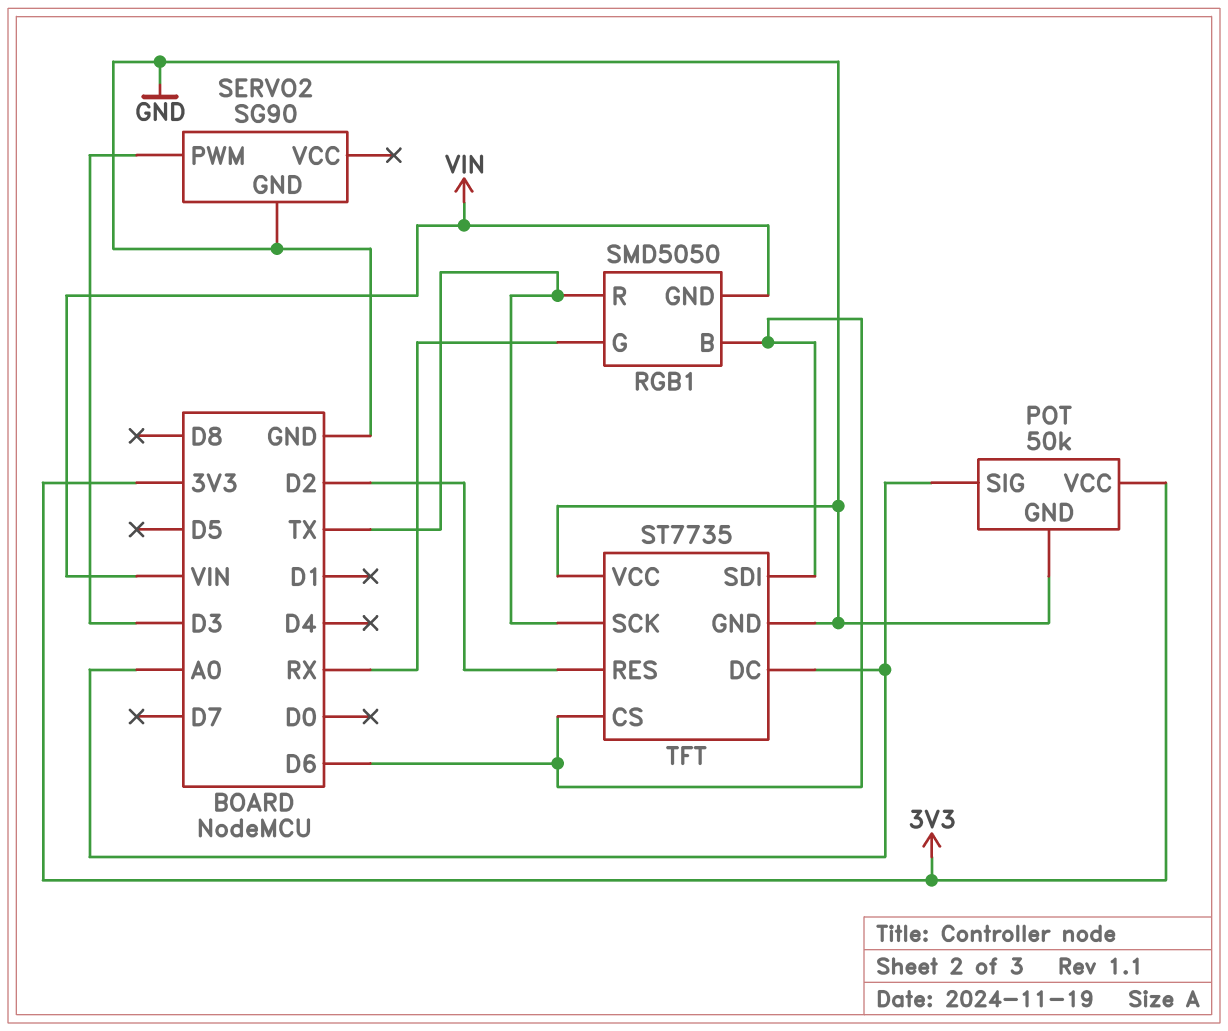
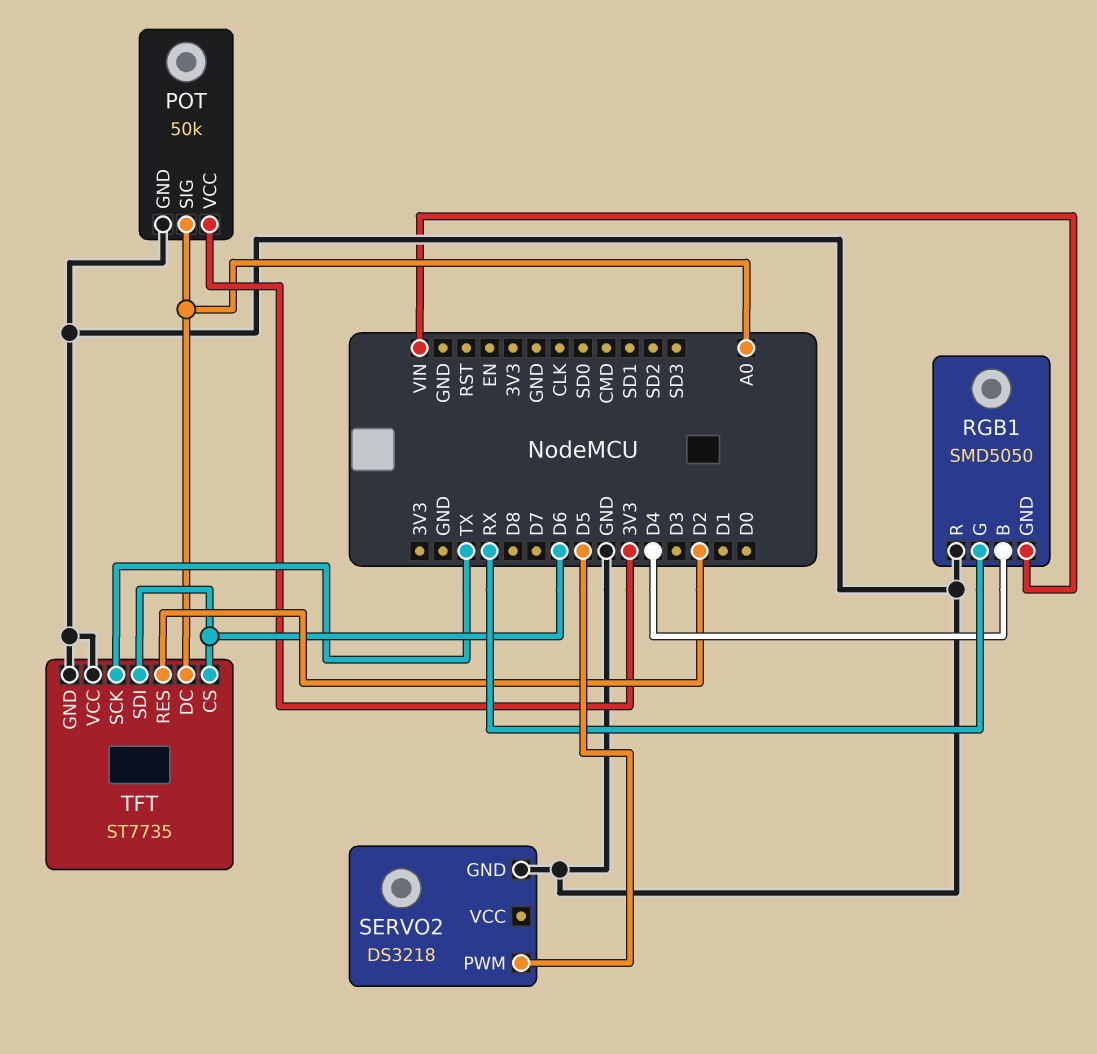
RGB1 pin B: D6 -> D4
RGB1 pin R: TX -> GND
SERVO2: SG90 -> DS3218
SERVO2 pin PWM: D3 -> D5

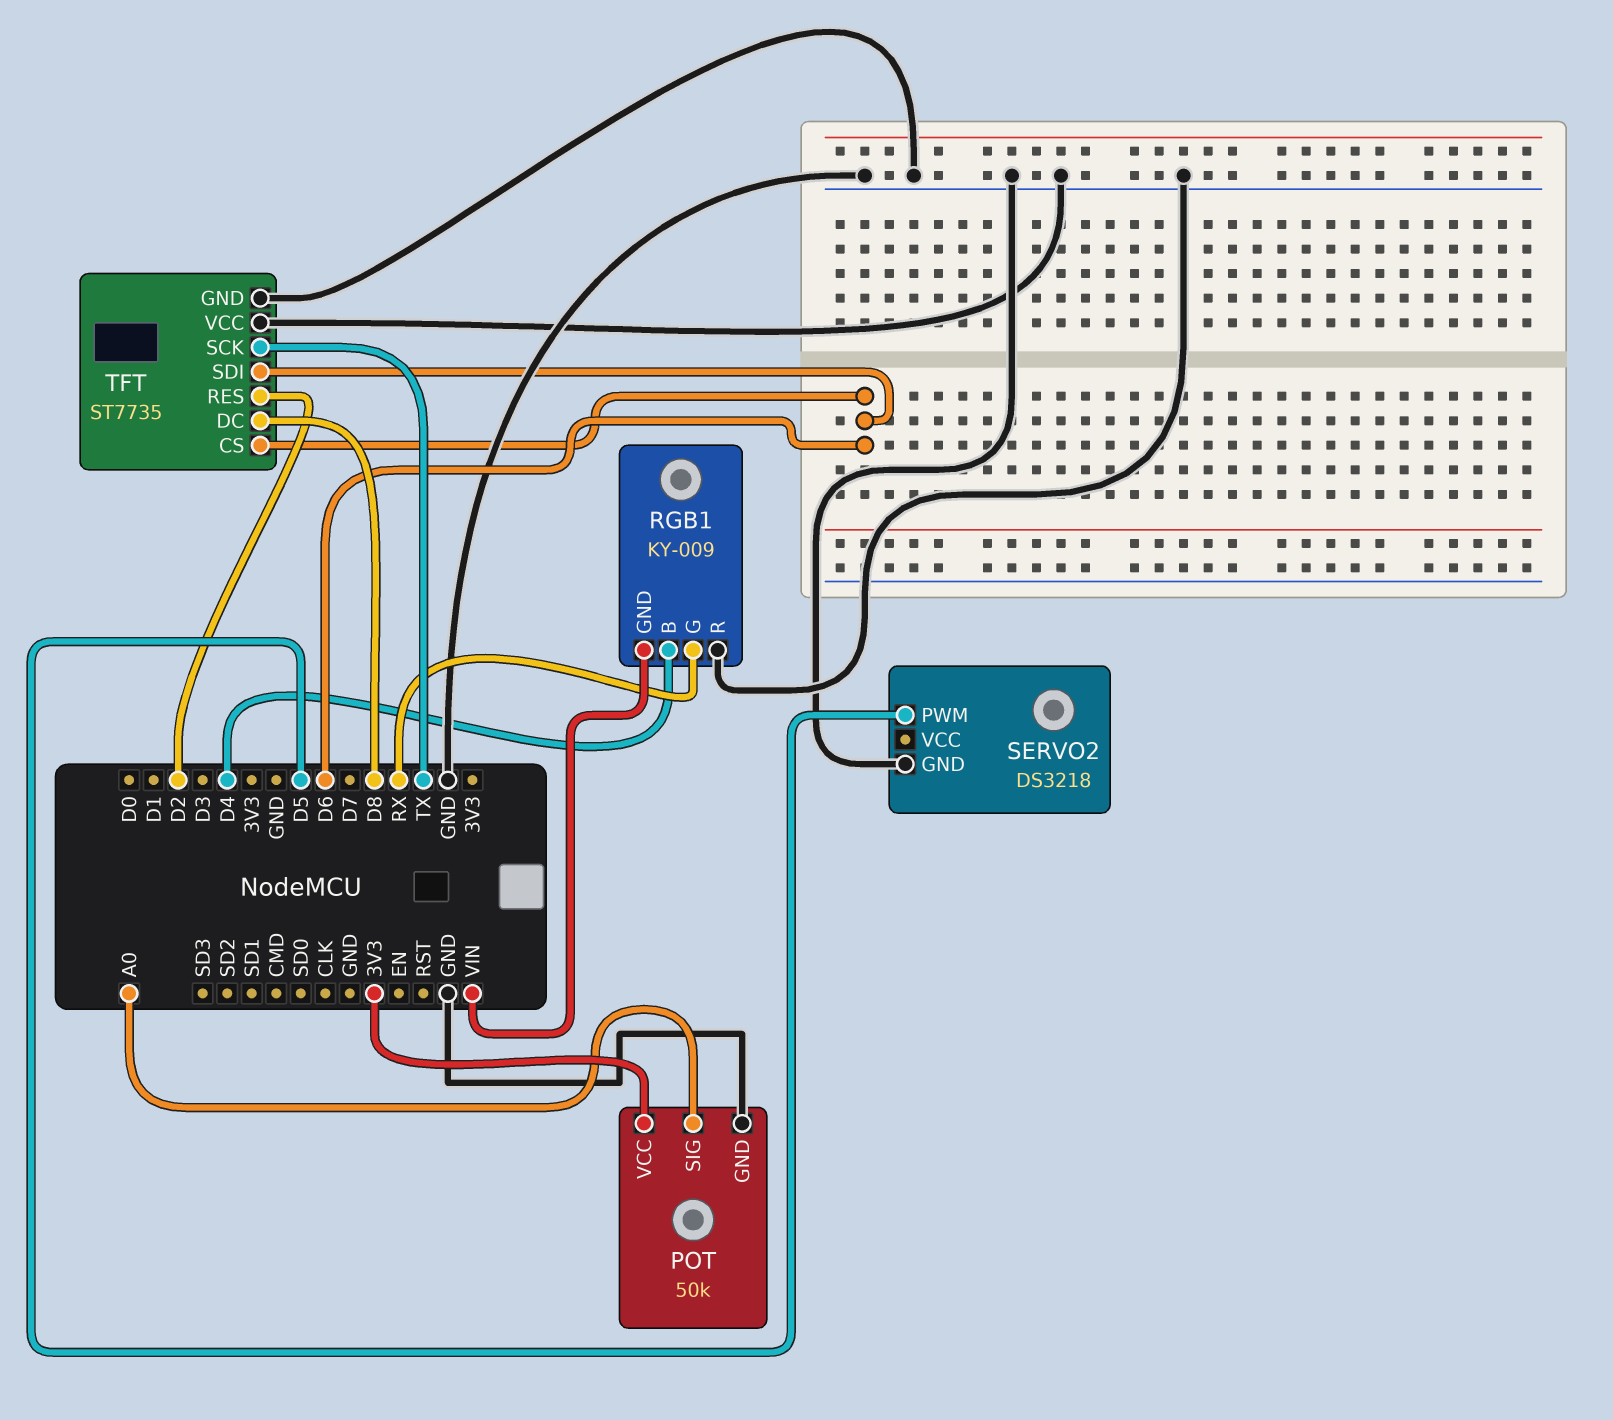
RGB1: SMD5050 -> KY-009
TFT pin DC: A0 -> D8

